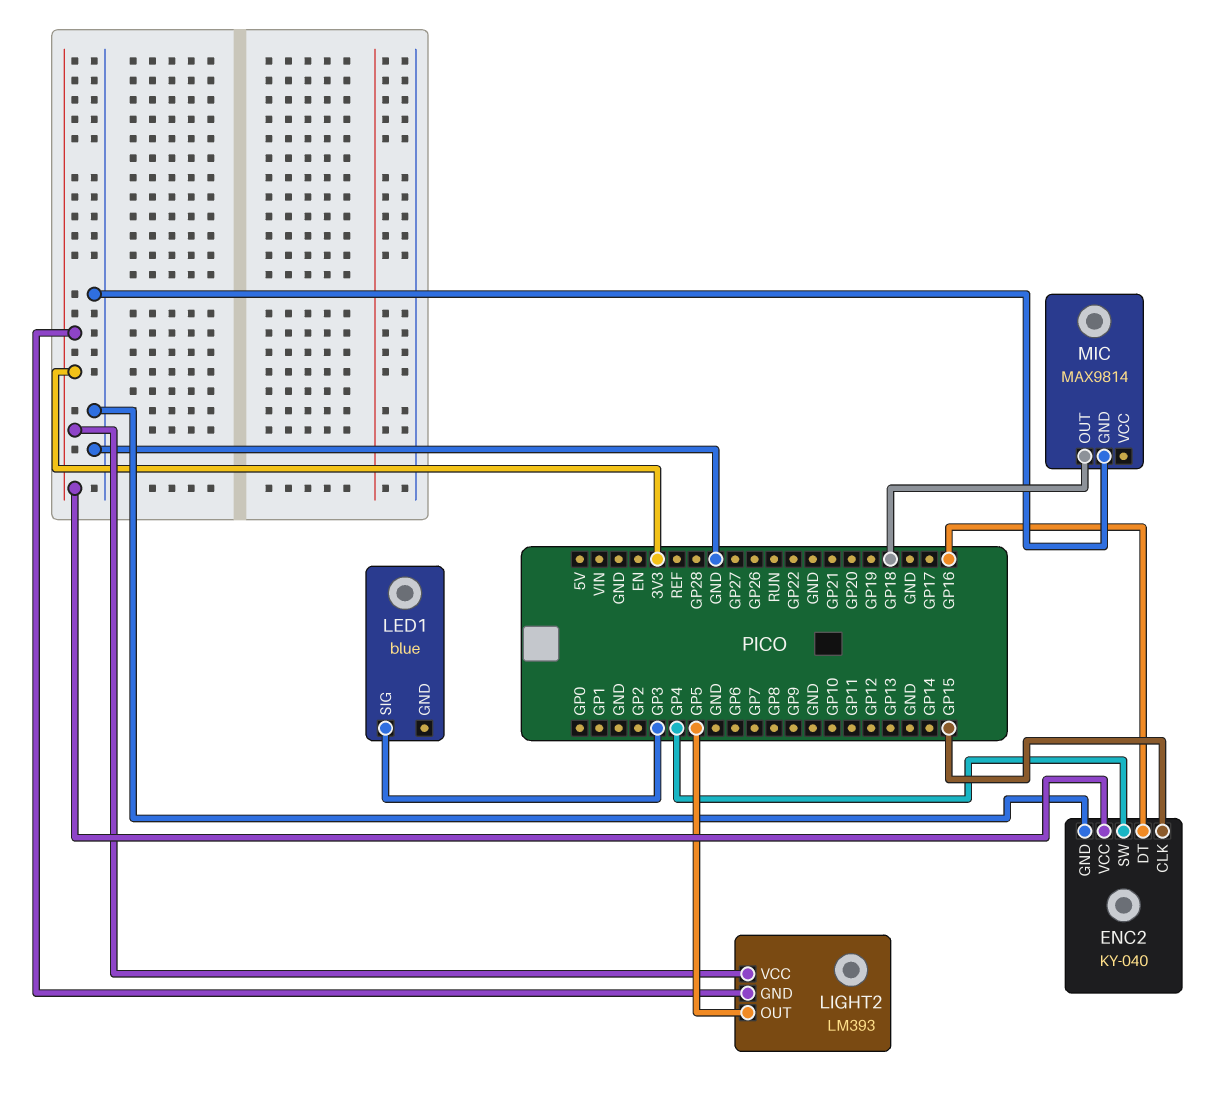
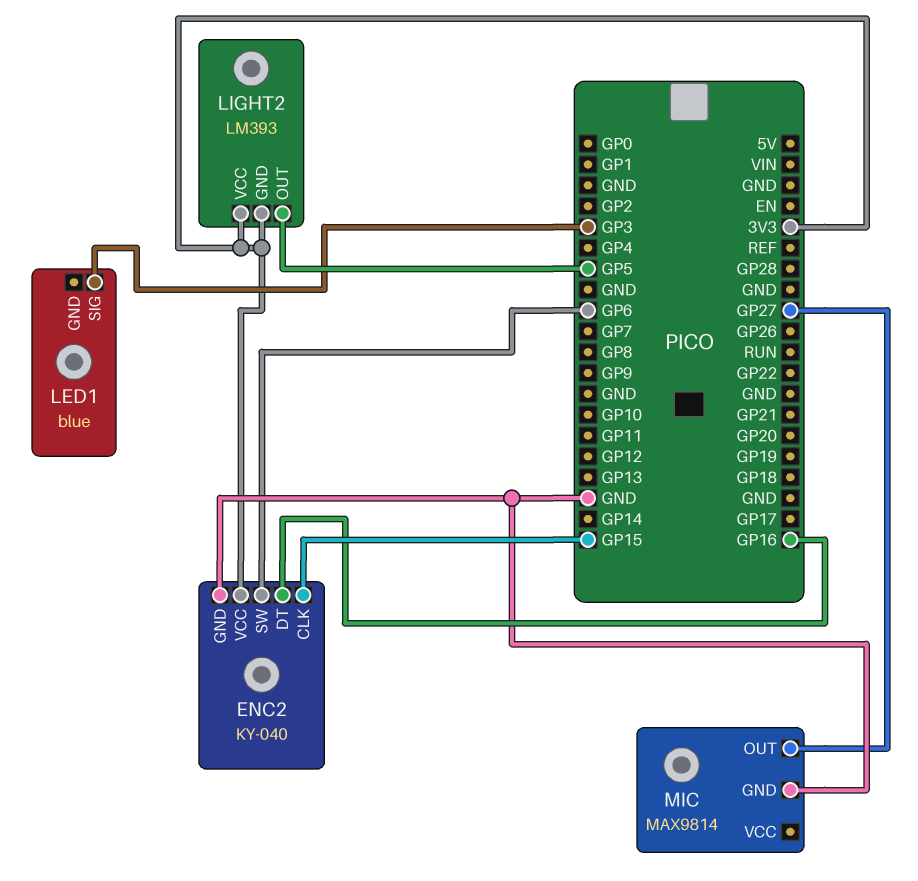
ENC2 pin SW: GP4 -> GP6
MIC pin OUT: GP18 -> GP27

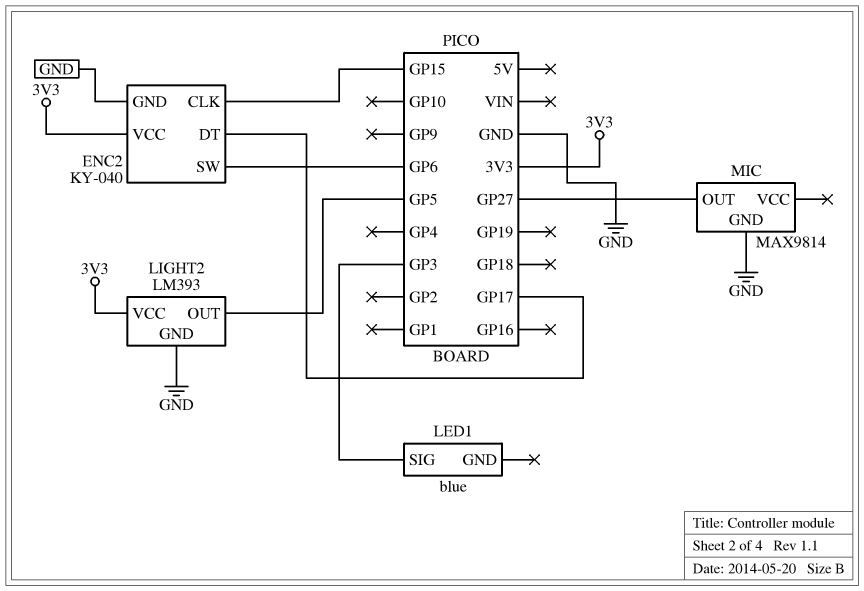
ENC2 pin DT: GP16 -> GP17
LIGHT2 pin GND: 3V3 -> GND

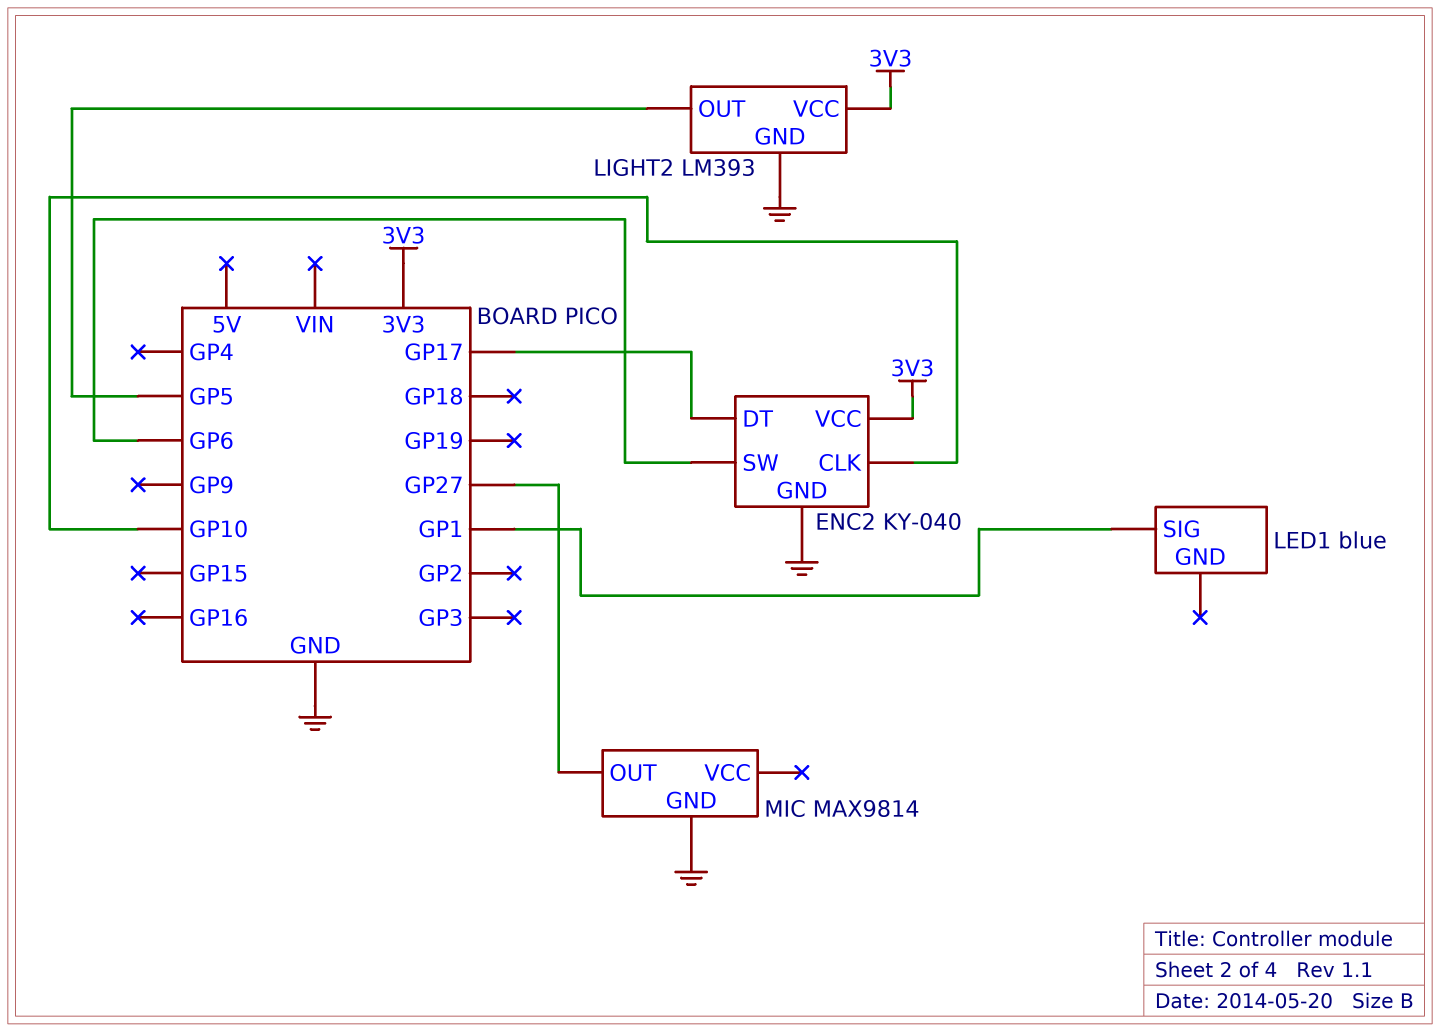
ENC2 pin CLK: GP15 -> GP10
LED1 pin SIG: GP3 -> GP1

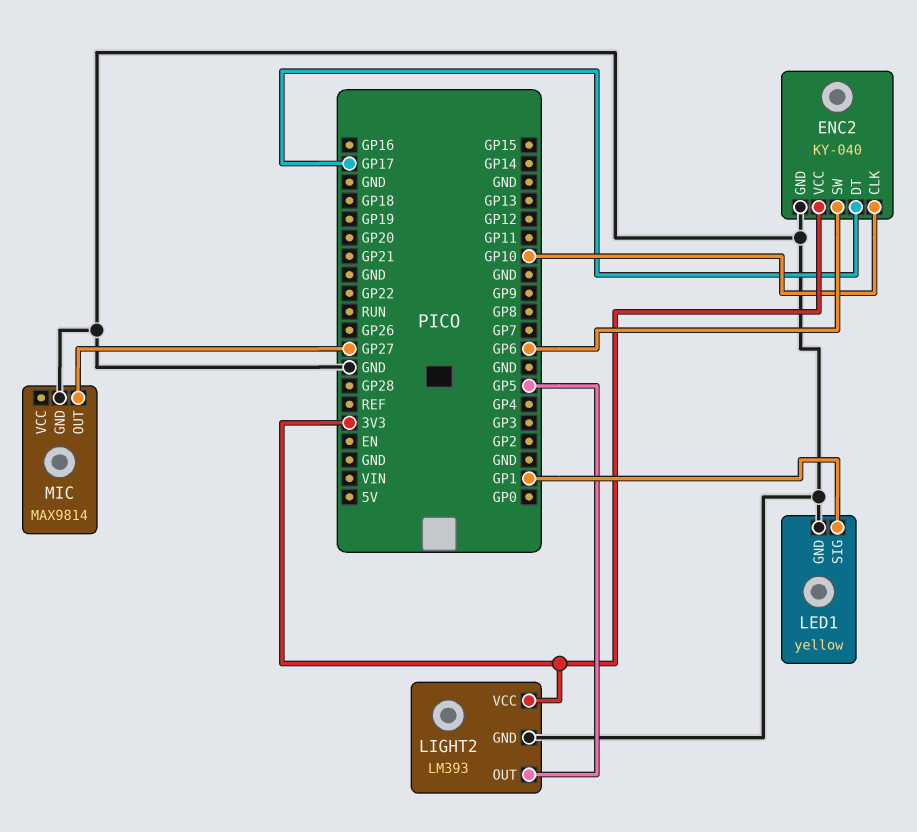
LED1: blue -> yellow
LED1 pin GND: none -> GND

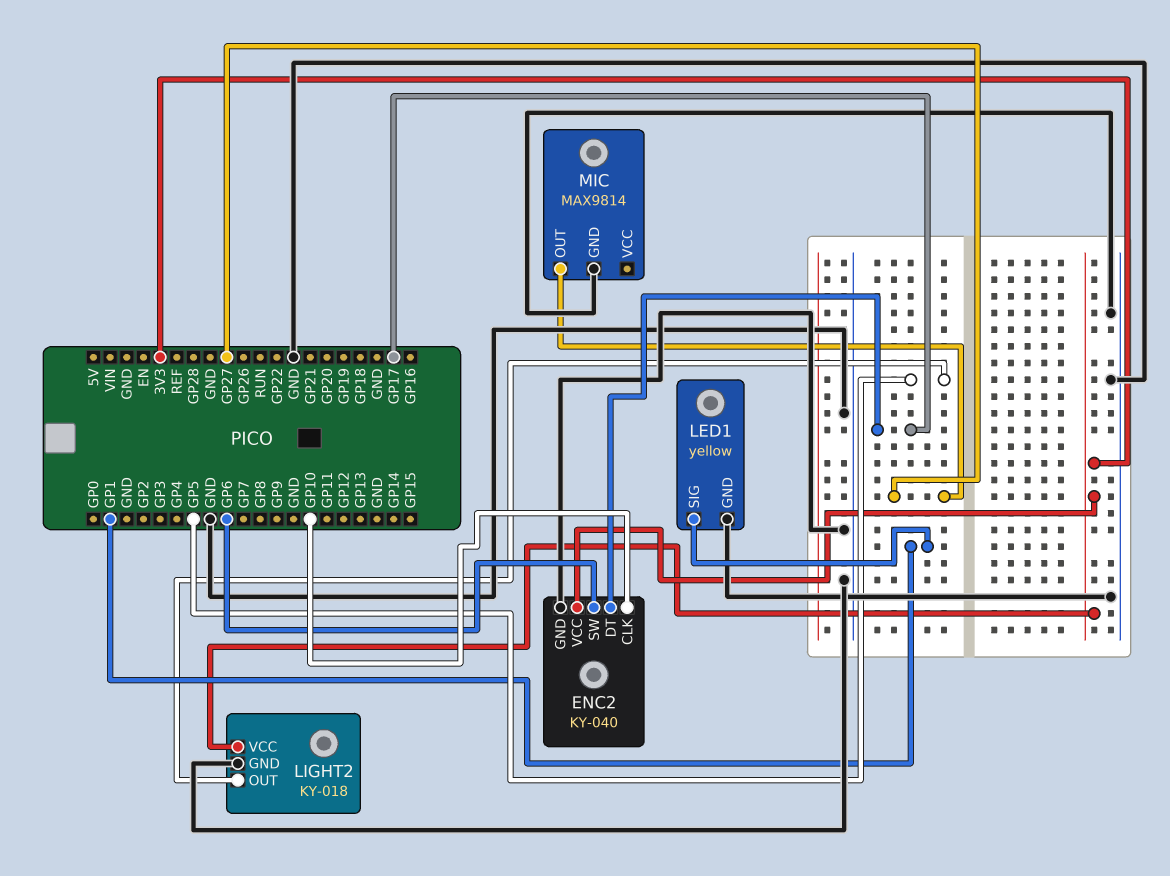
LIGHT2: LM393 -> KY-018

